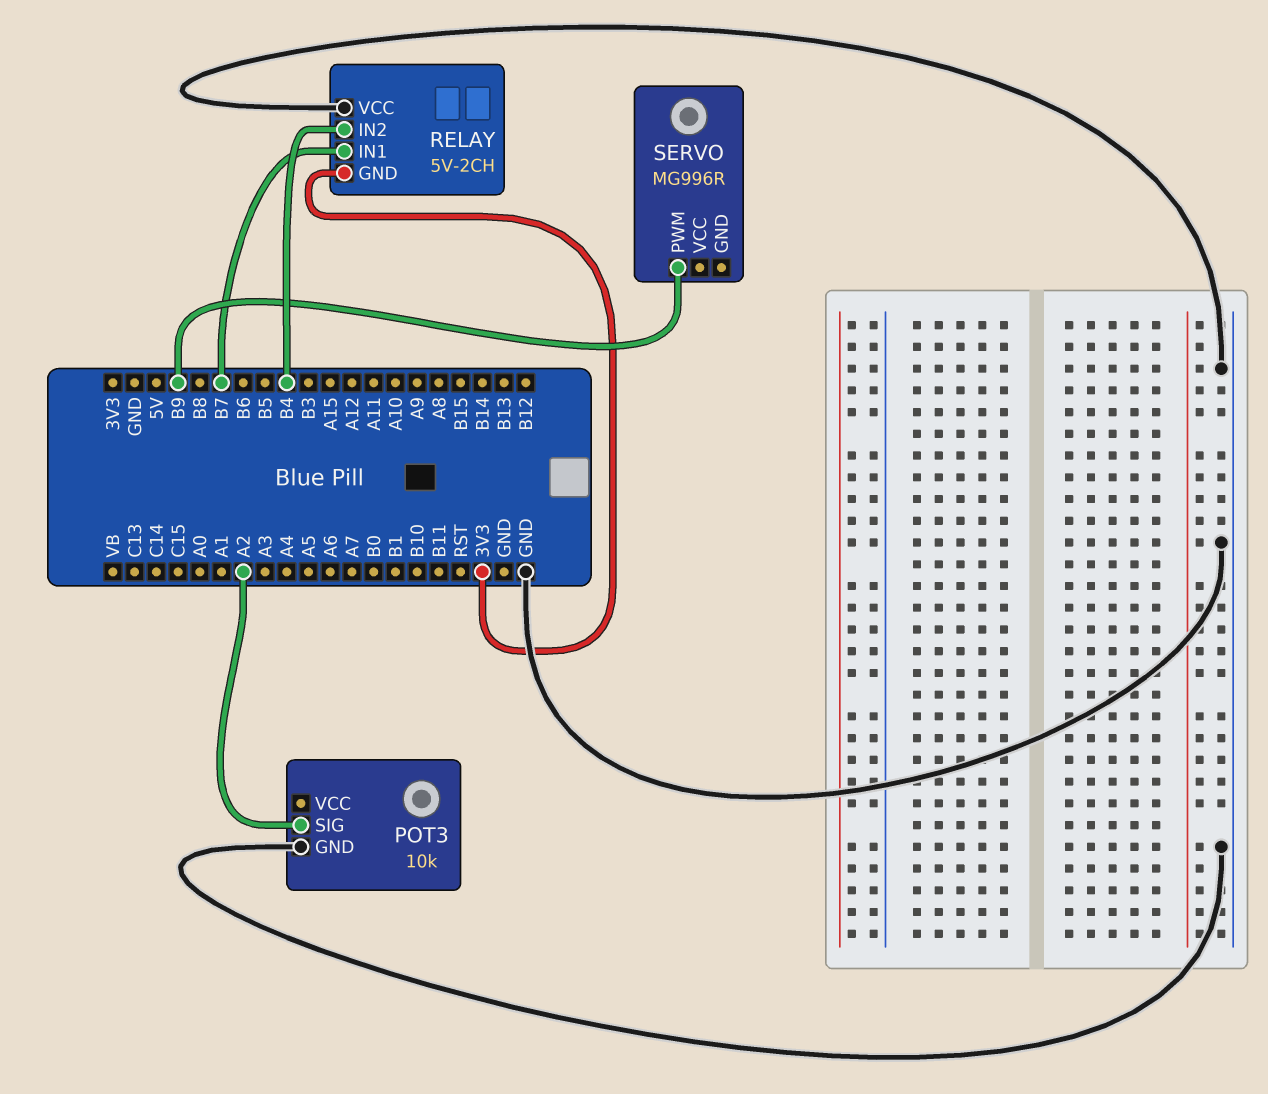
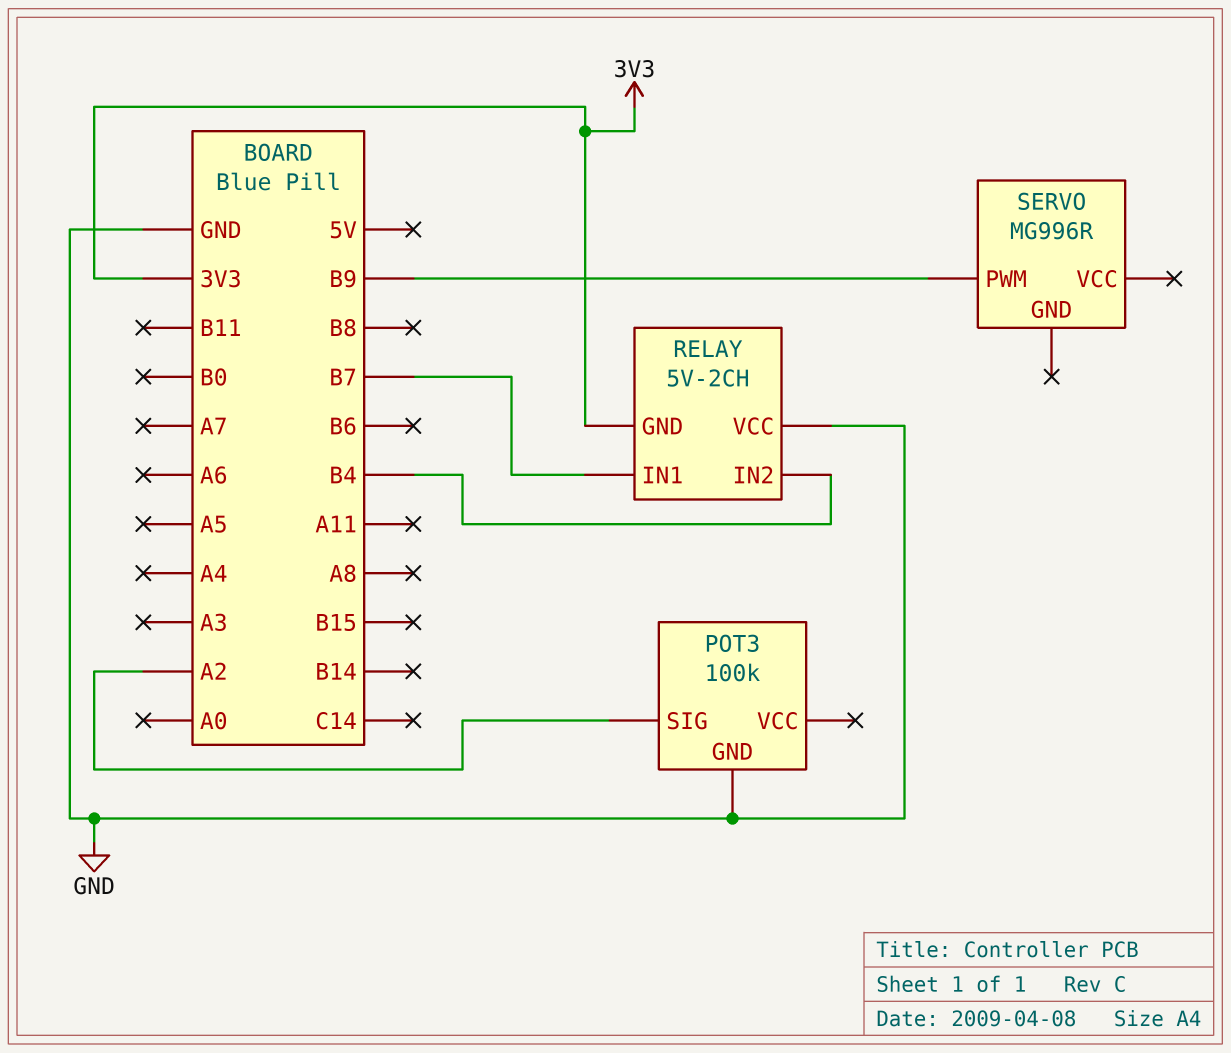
POT3: 10k -> 100k

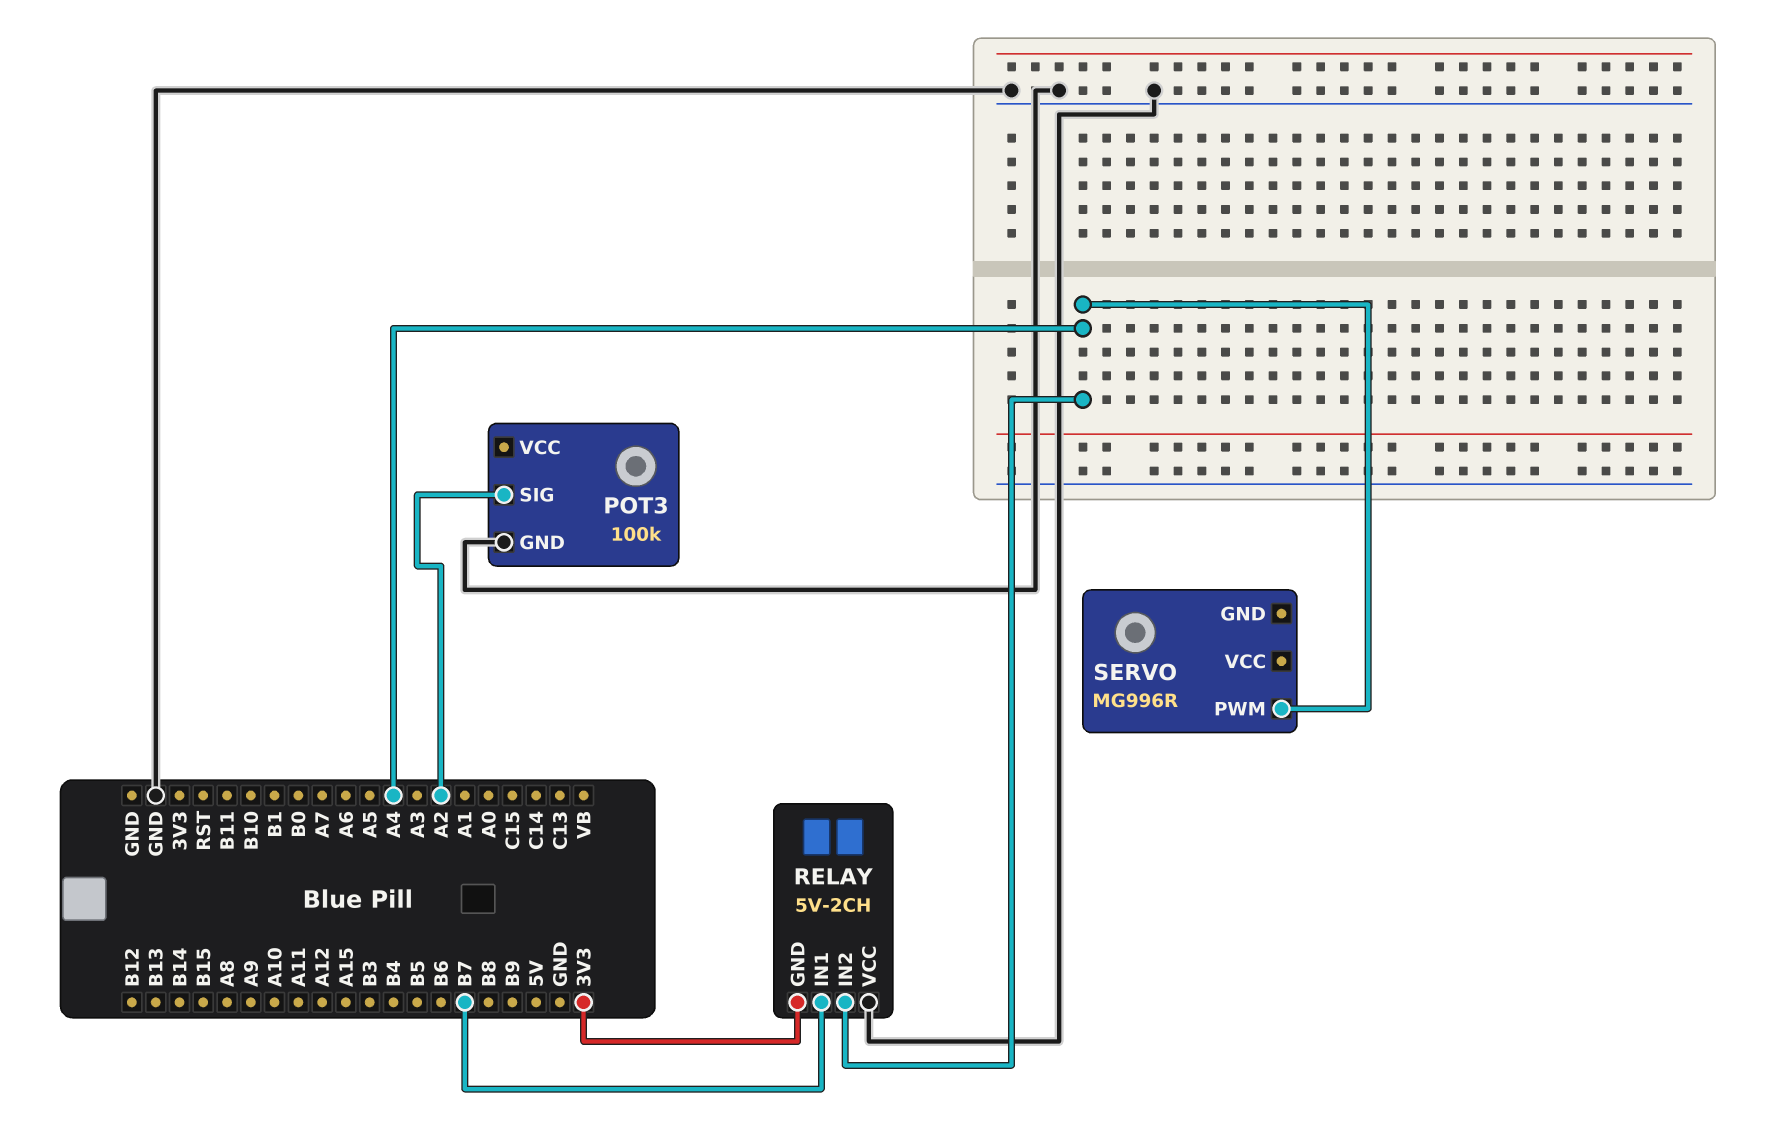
RELAY pin IN2: B4 -> A4
SERVO pin PWM: B9 -> A4

